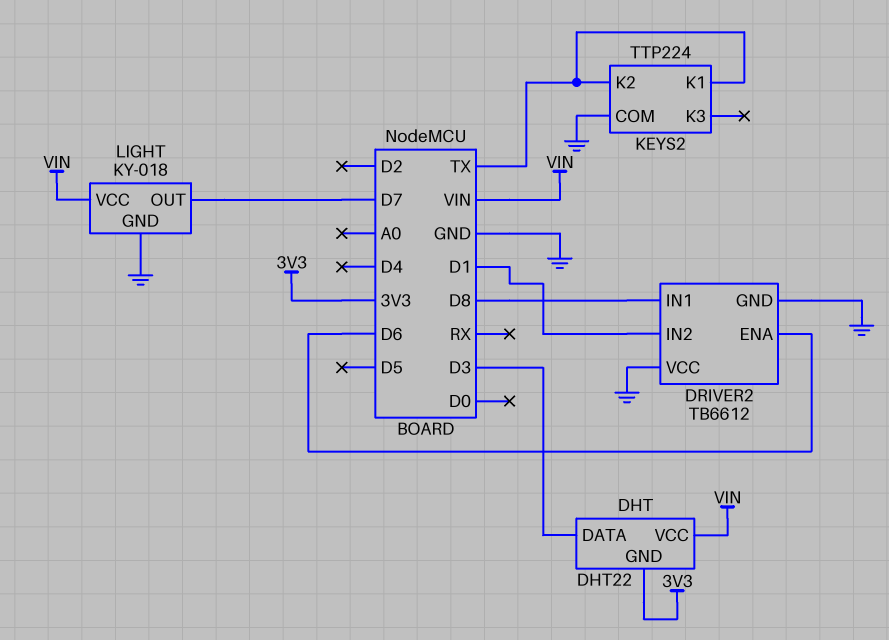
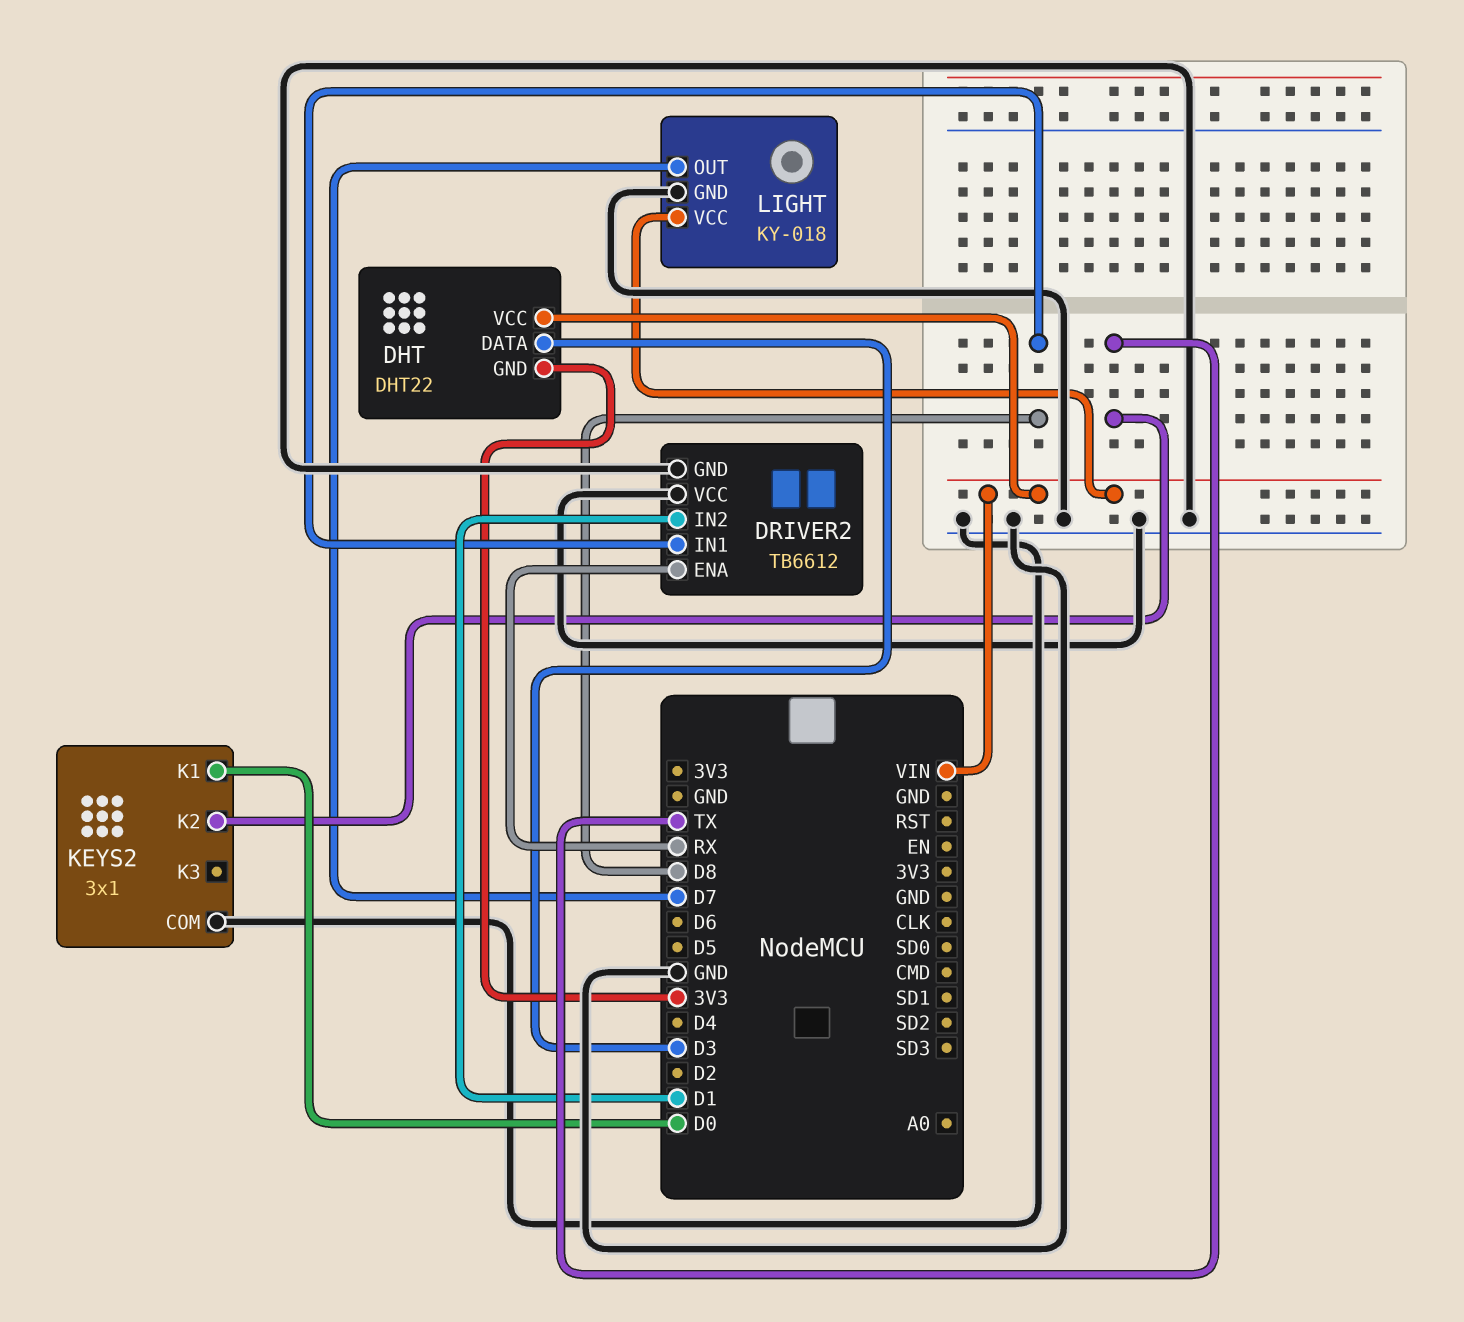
DRIVER2 pin ENA: D6 -> RX
KEYS2: TTP224 -> 3x1
KEYS2 pin K1: TX -> D0

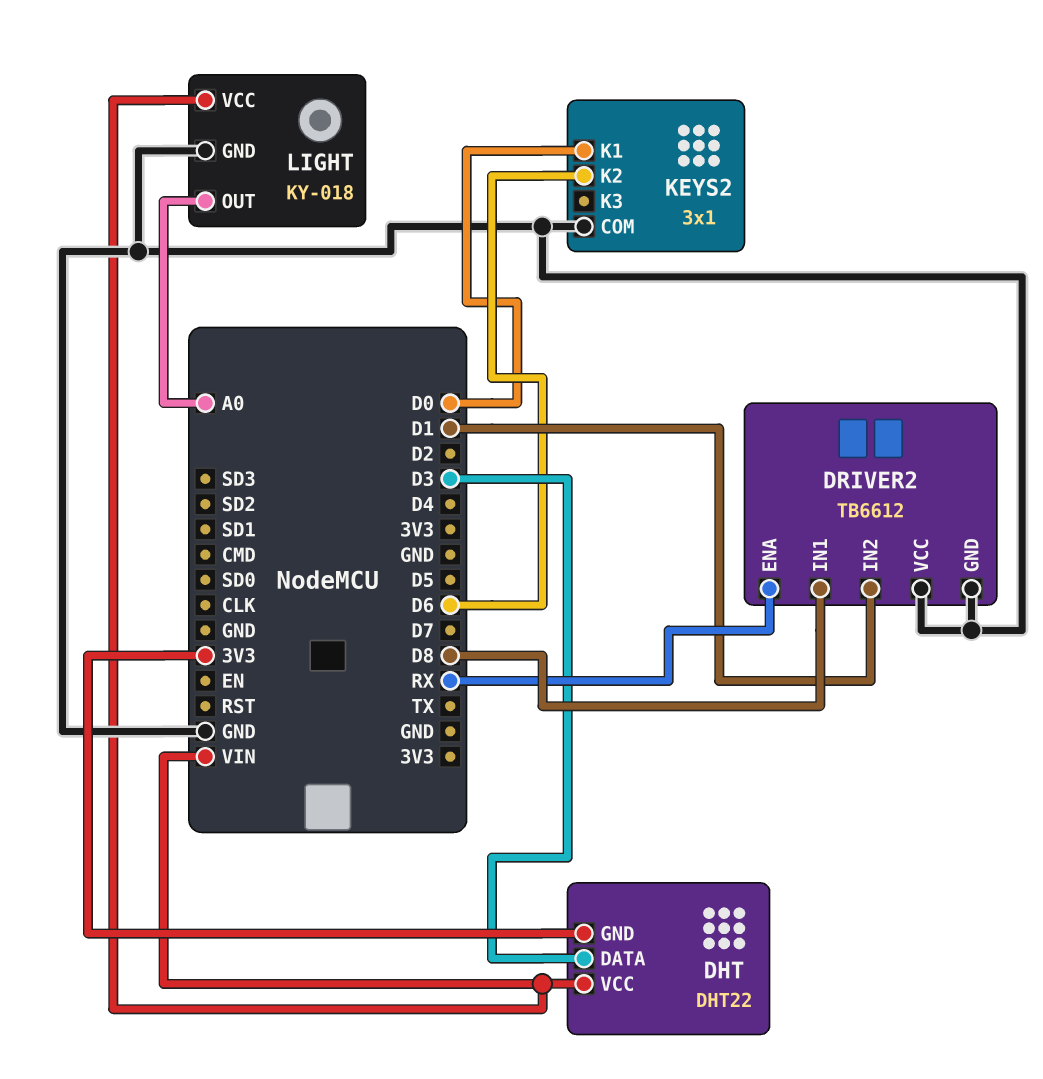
KEYS2 pin K2: TX -> D6
LIGHT pin OUT: D7 -> A0

